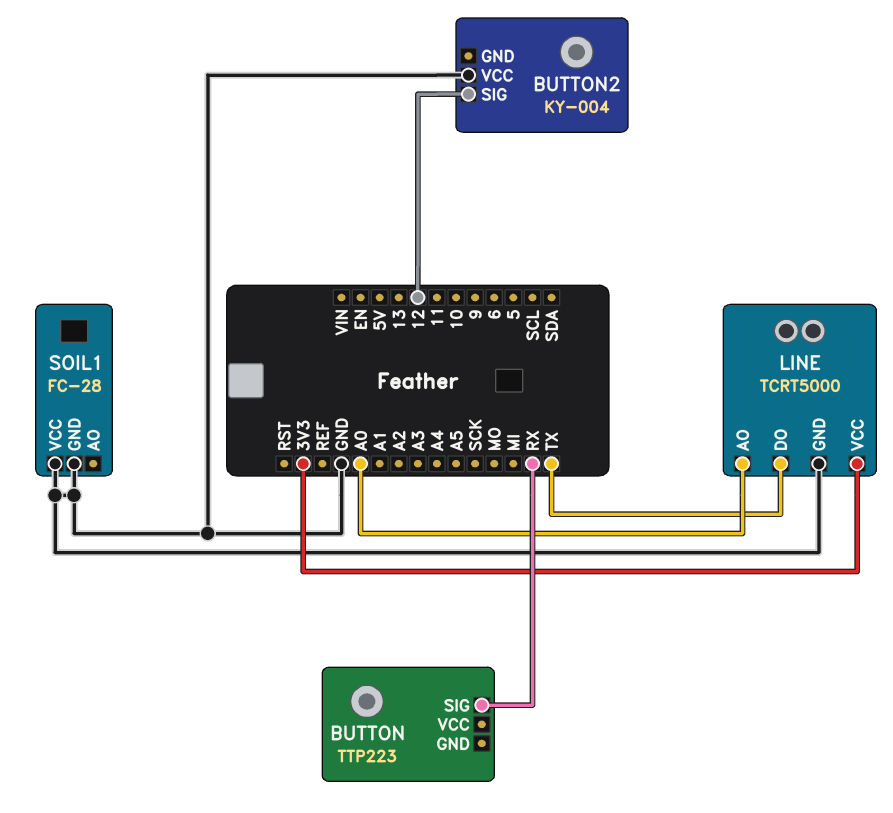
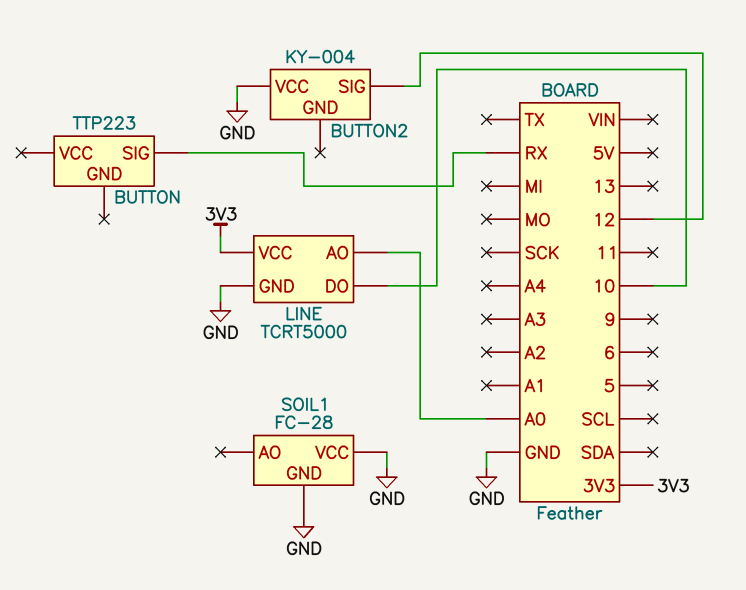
LINE pin DO: TX -> 10

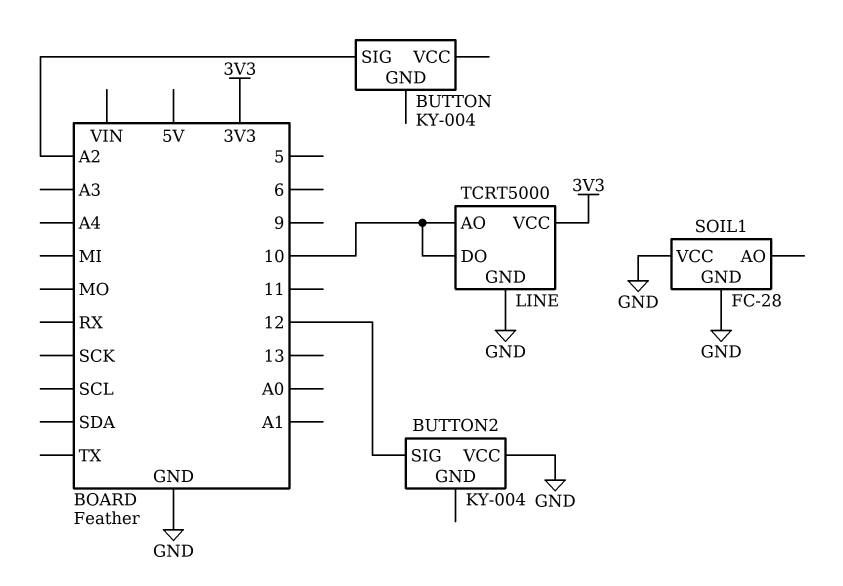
BUTTON: TTP223 -> KY-004
BUTTON pin SIG: RX -> A2
LINE pin AO: A0 -> 10

